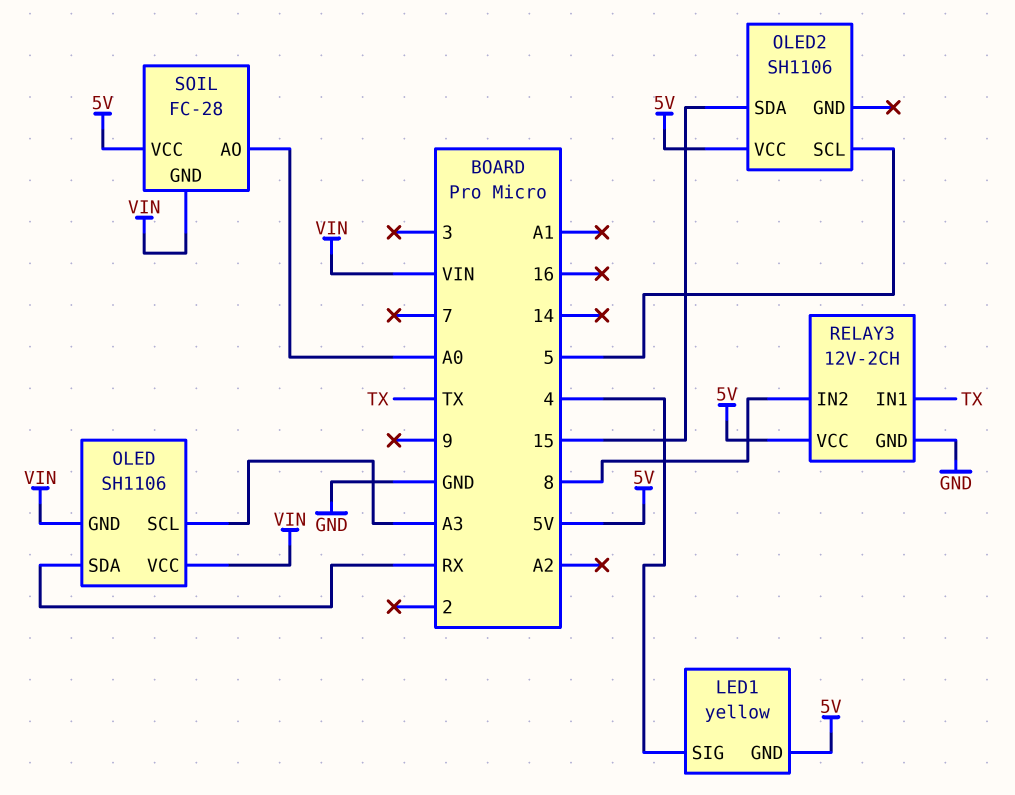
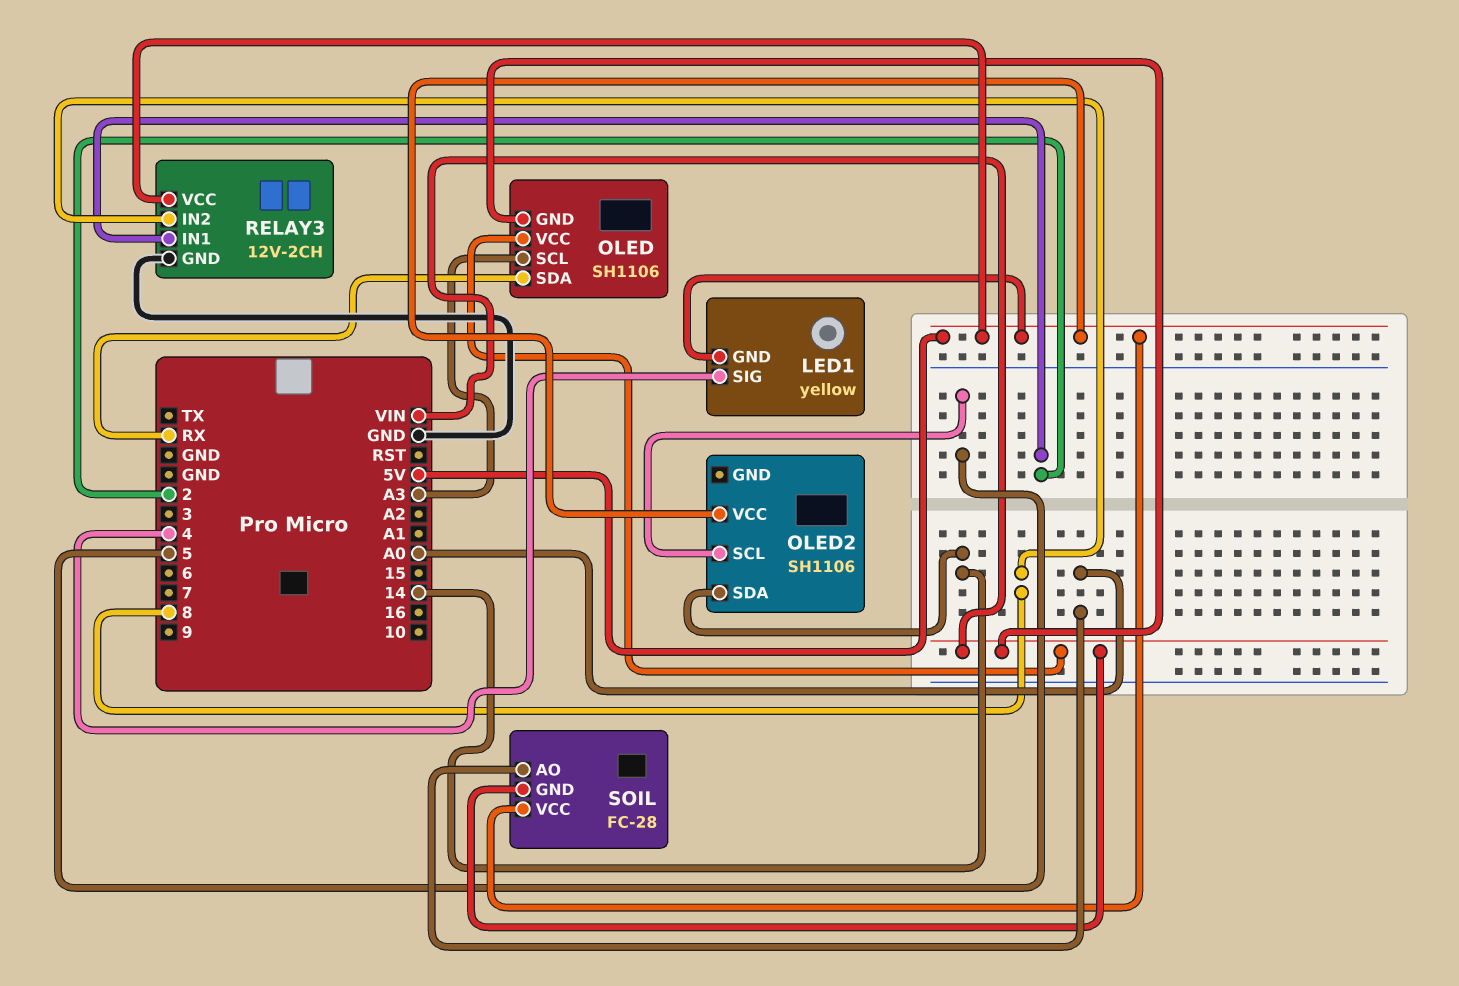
OLED2 pin SDA: 15 -> 14
RELAY3 pin IN1: TX -> 2

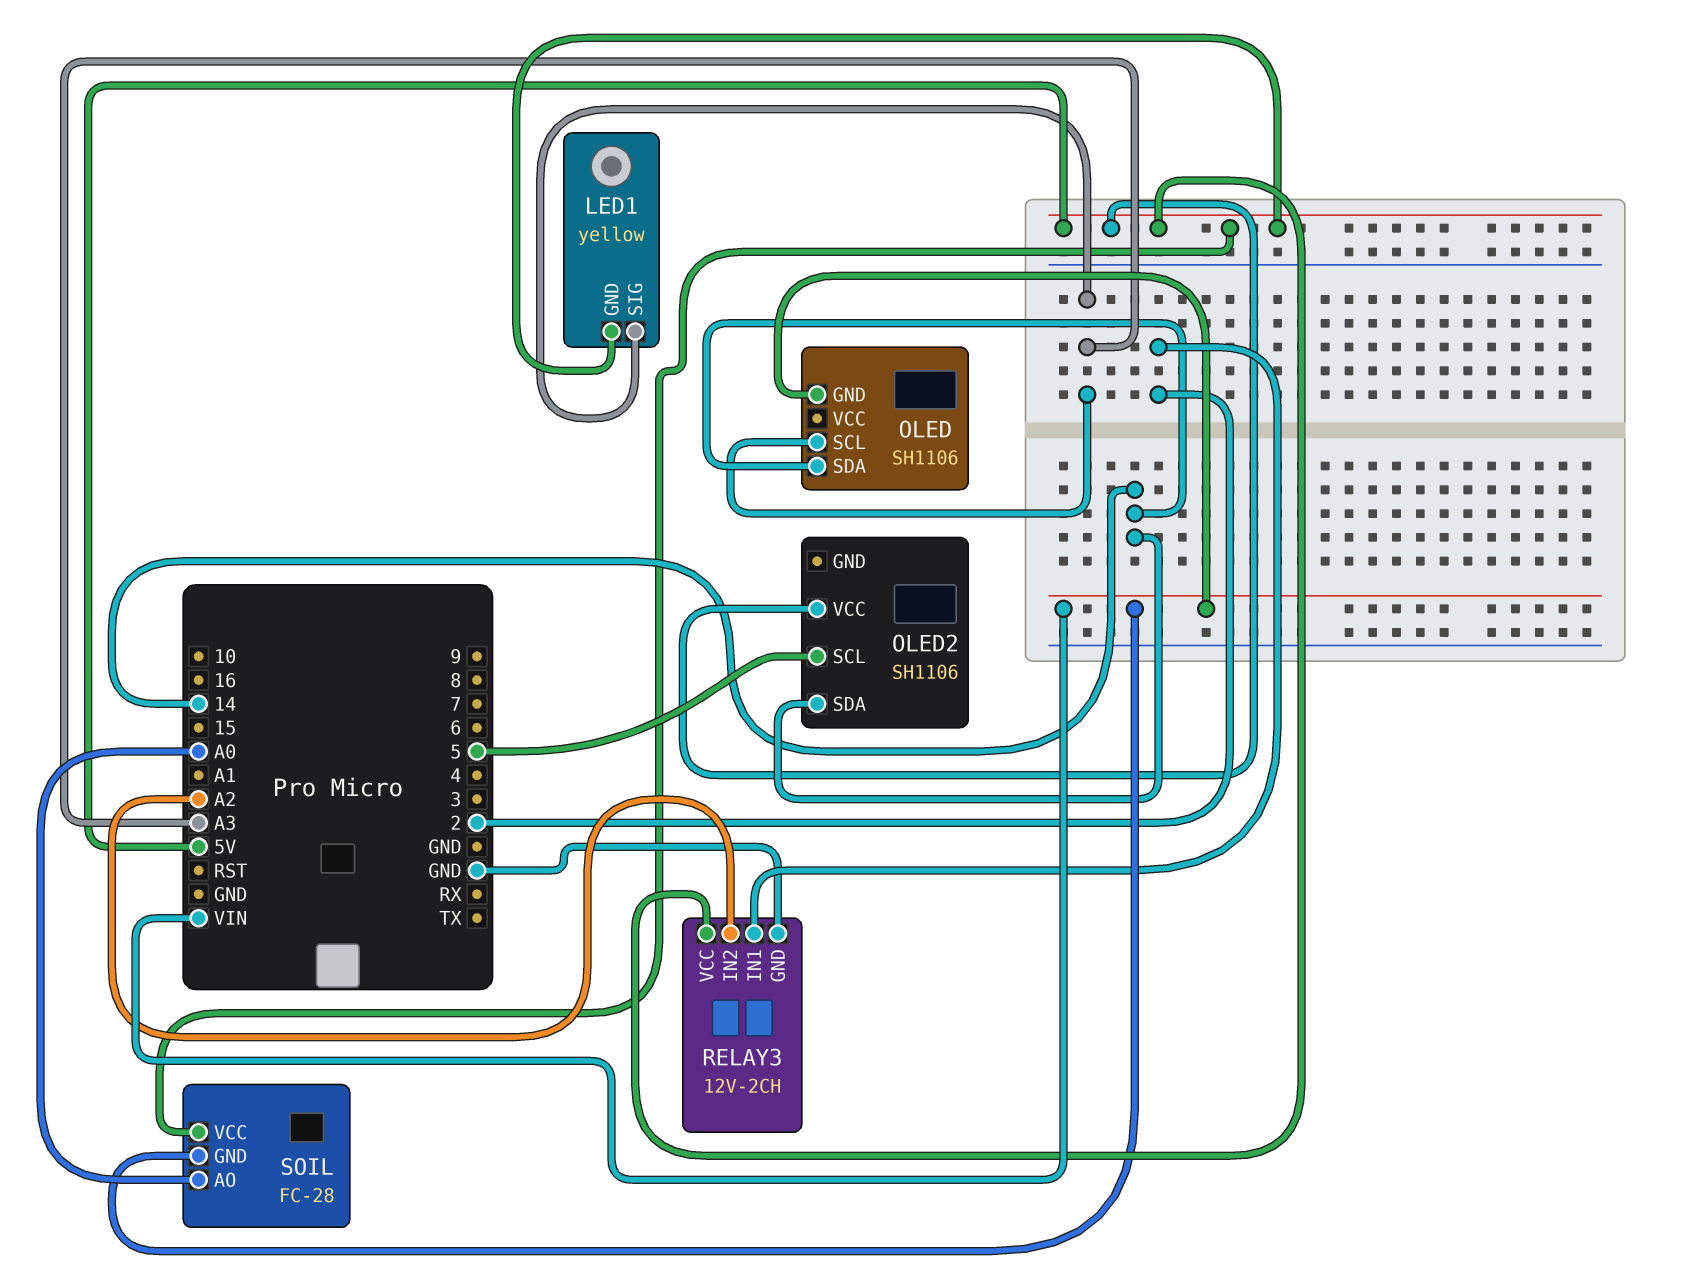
LED1 pin SIG: 4 -> A3
OLED pin SDA: RX -> 14
OLED pin VCC: VIN -> none
RELAY3 pin IN2: 8 -> A2

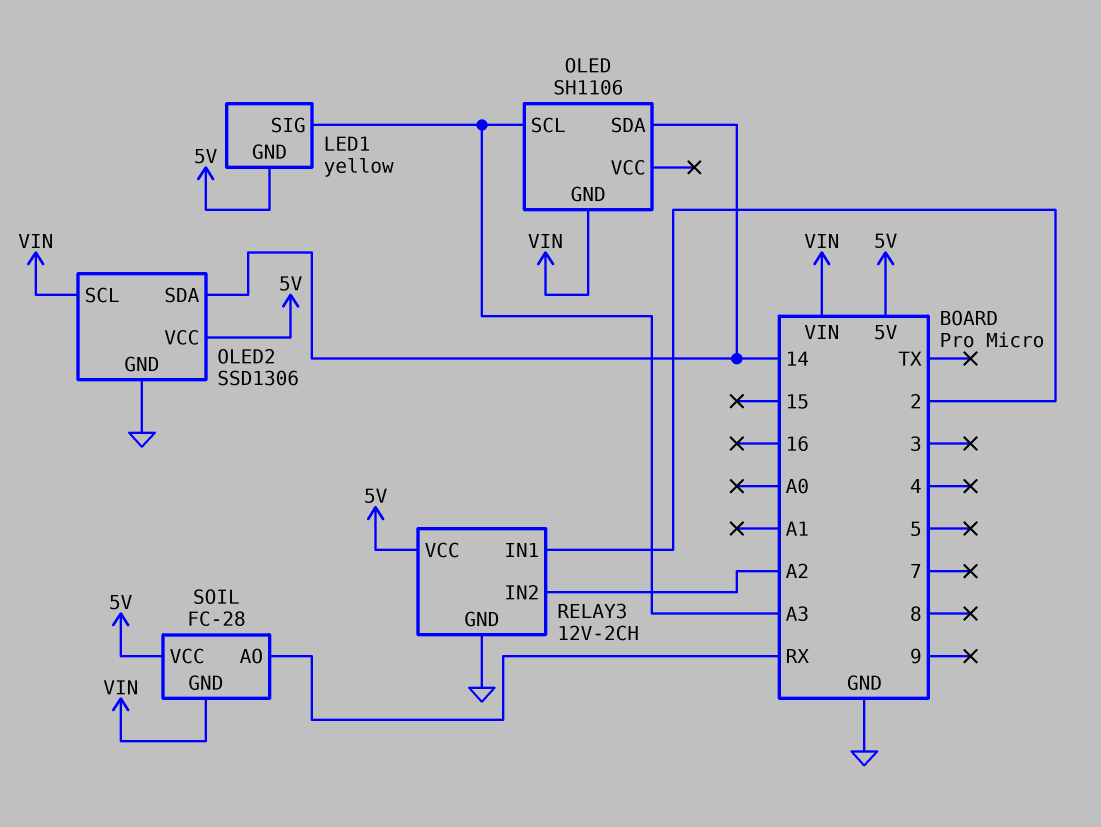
OLED2: SH1106 -> SSD1306
OLED2 pin GND: none -> GND
OLED2 pin SCL: 5 -> VIN
SOIL pin AO: A0 -> RX

